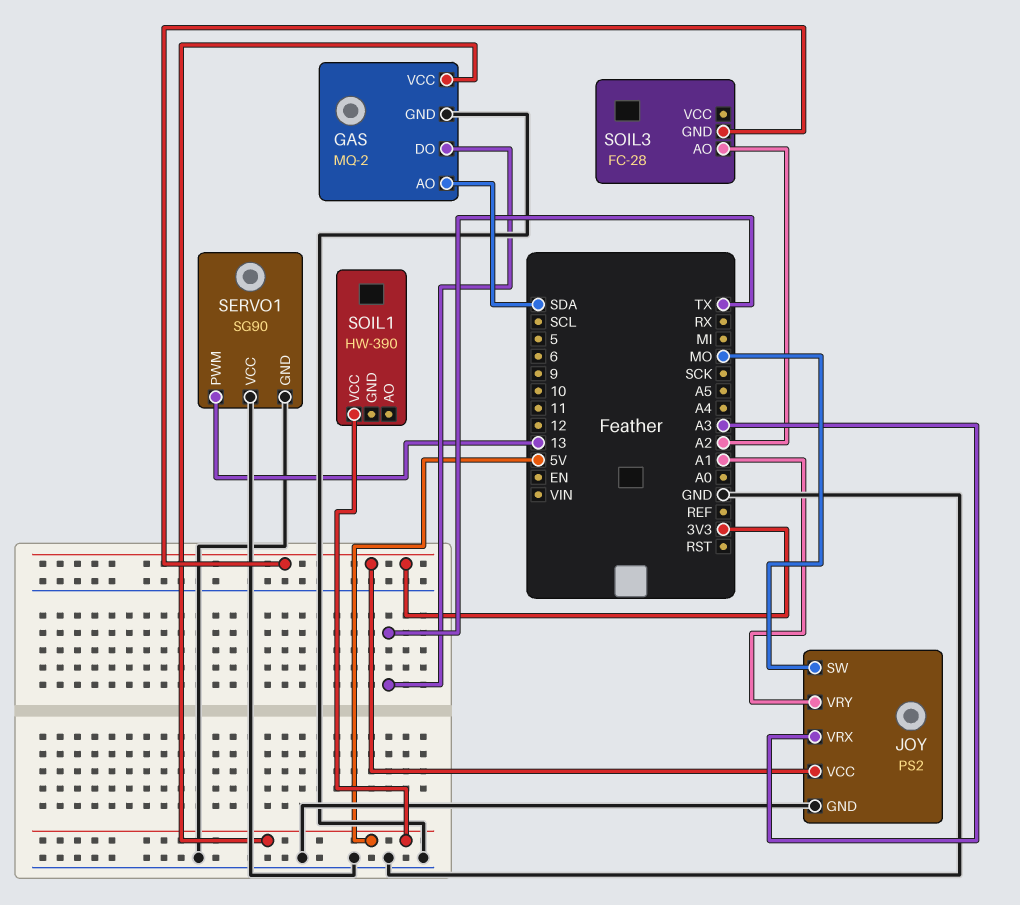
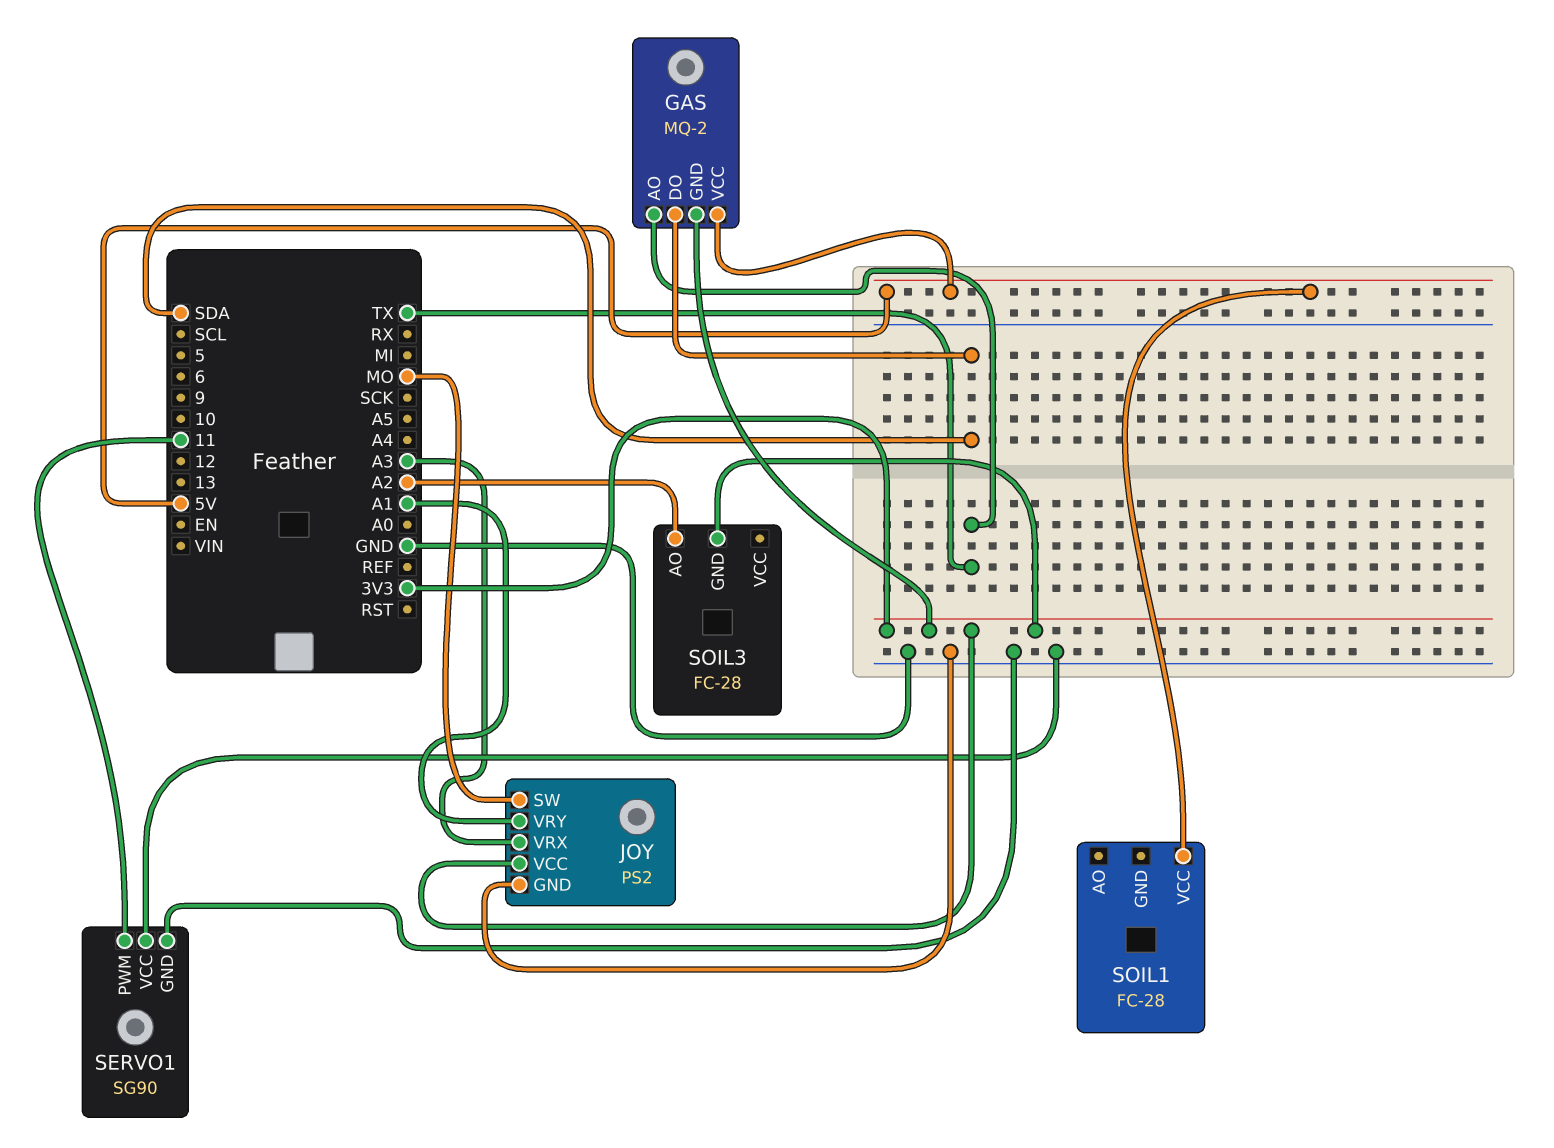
GAS pin AO: SDA -> TX
GAS pin DO: TX -> SDA
GAS pin GND: GND -> 3V3
SERVO1 pin PWM: 13 -> 11
SOIL1: HW-390 -> FC-28

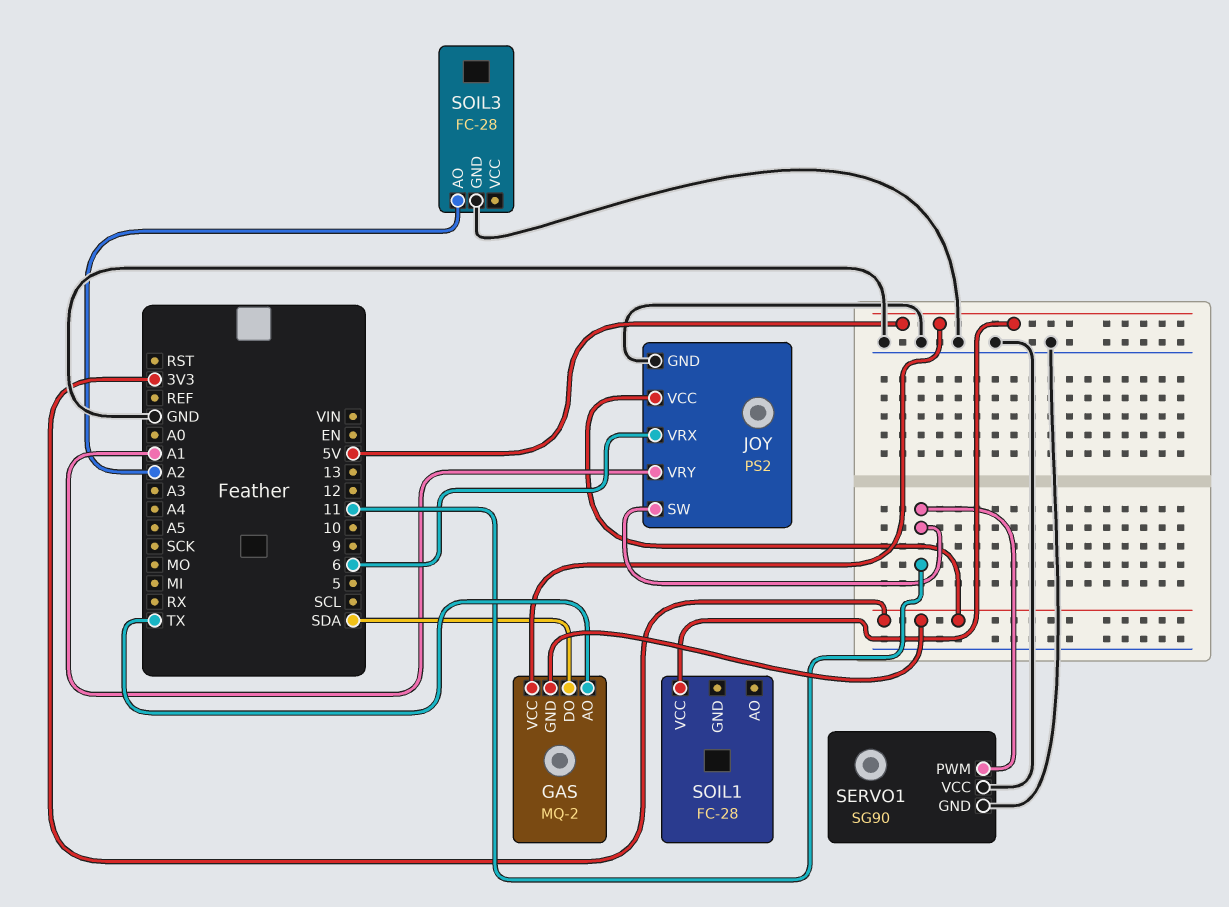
JOY pin SW: MO -> 11
JOY pin VRX: A3 -> 6
SOIL3 pin GND: 3V3 -> GND

